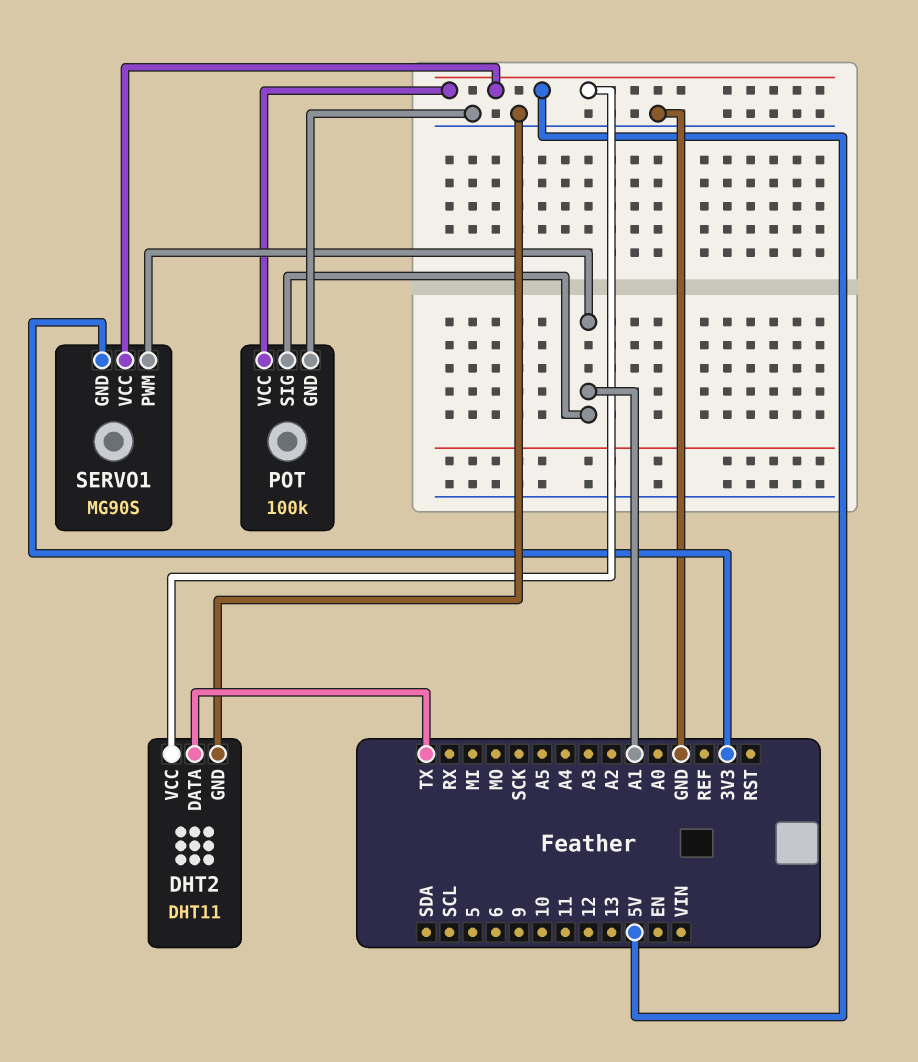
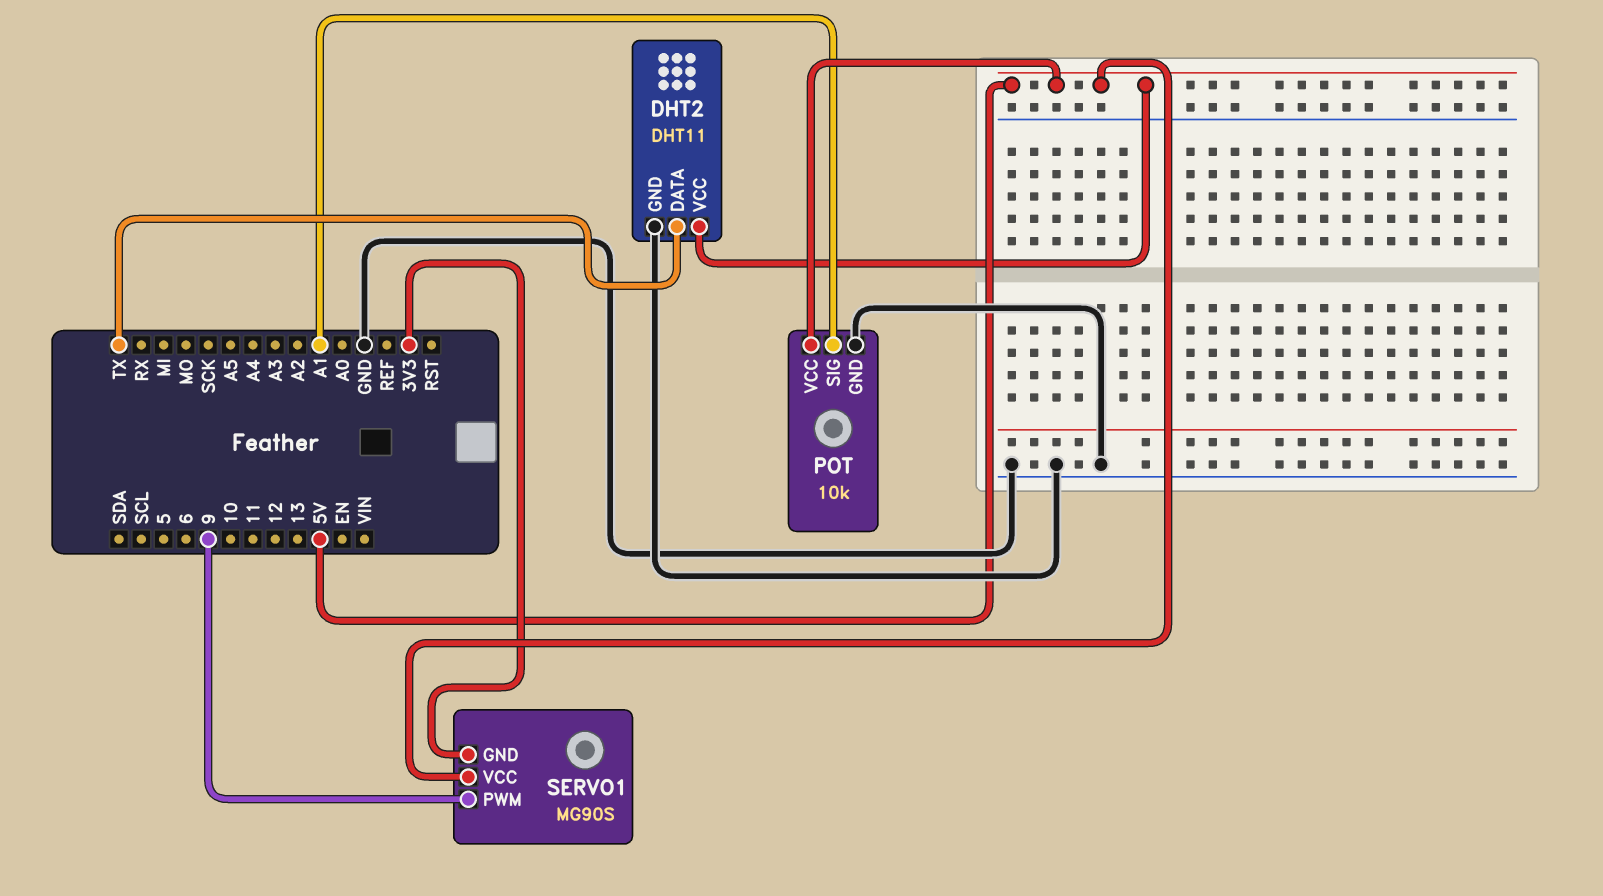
POT: 100k -> 10k
SERVO1 pin PWM: A1 -> 9

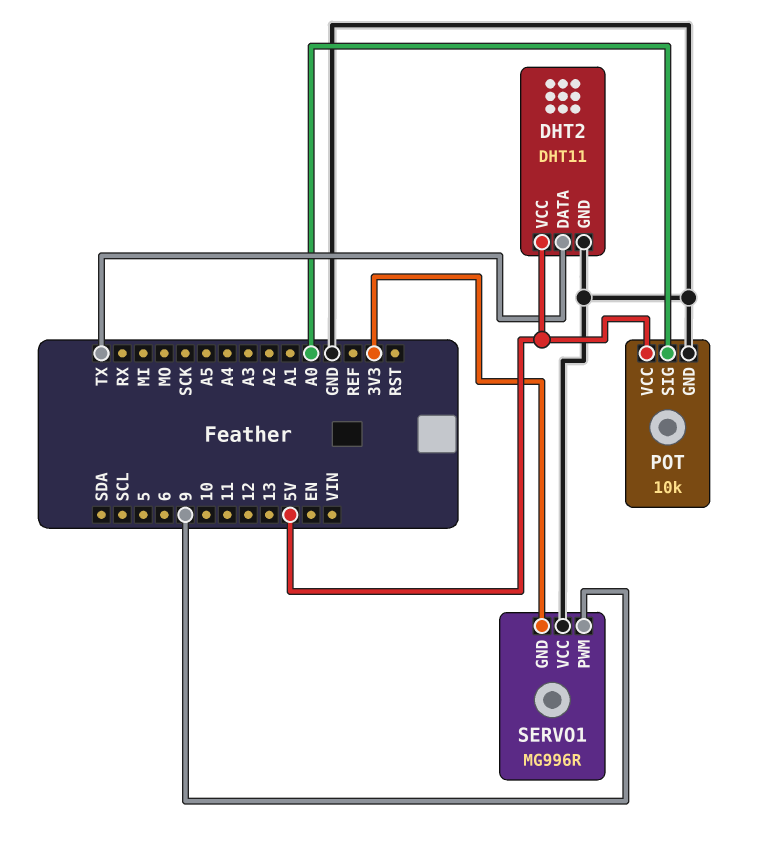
POT pin SIG: A1 -> A0
SERVO1: MG90S -> MG996R
SERVO1 pin VCC: 5V -> GND

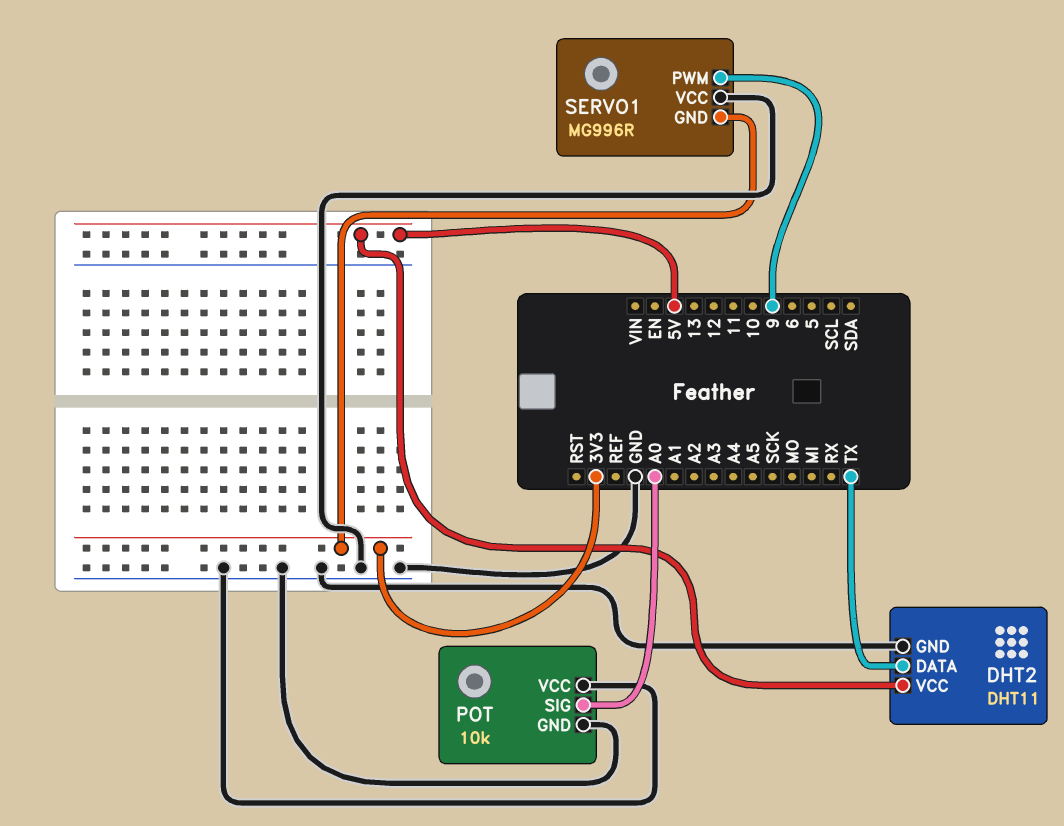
POT pin VCC: 5V -> GND

